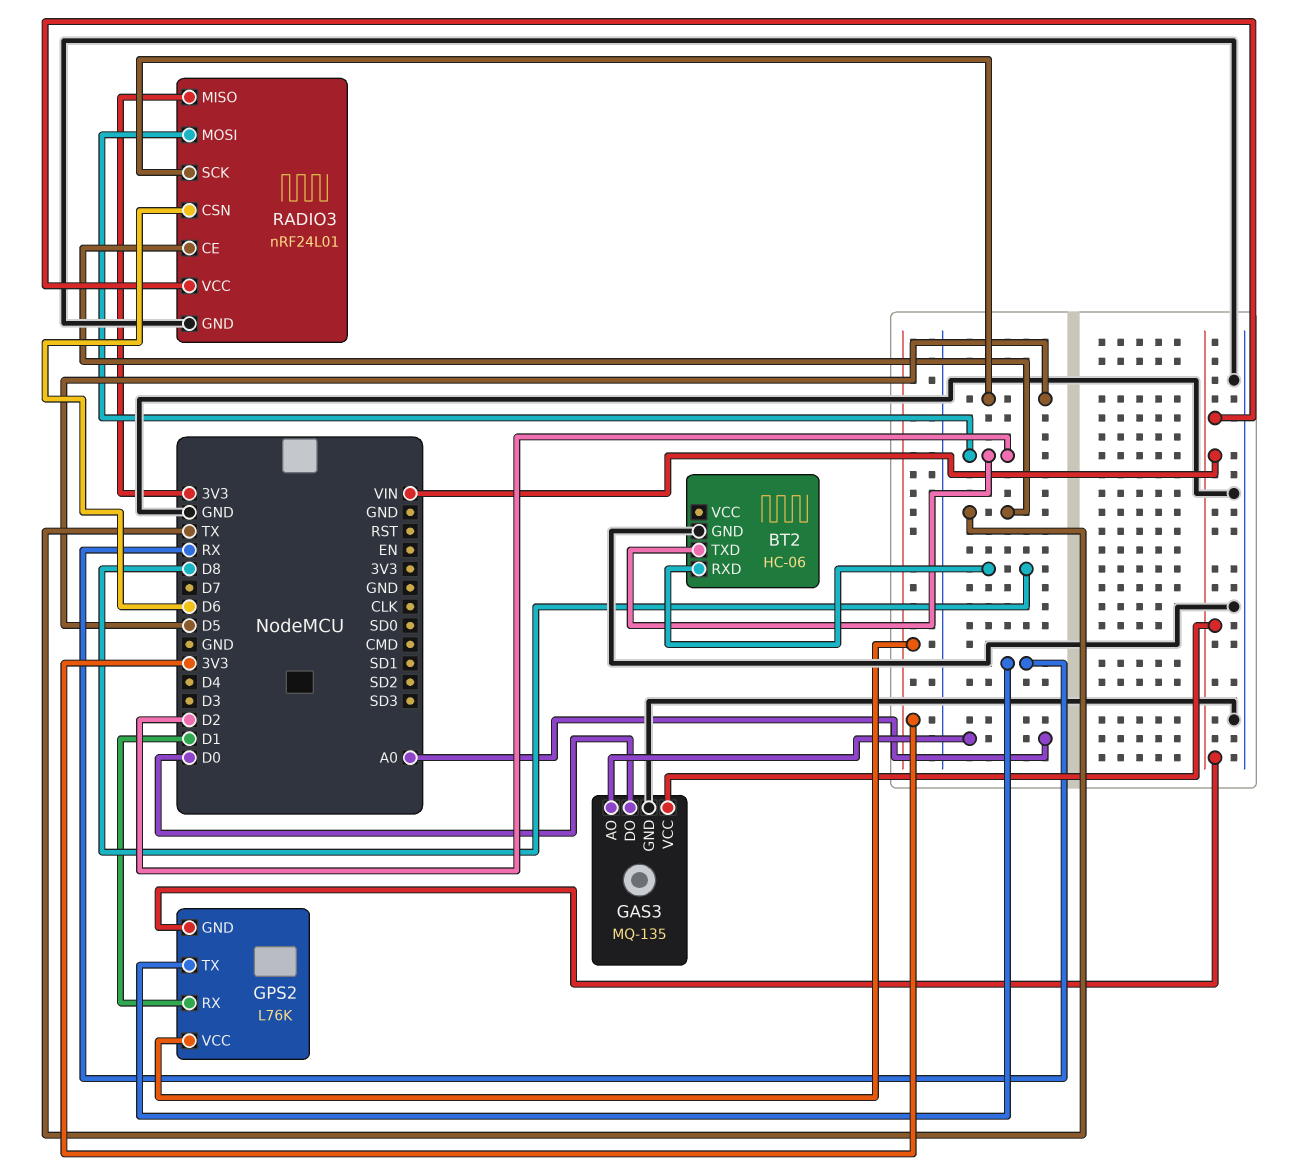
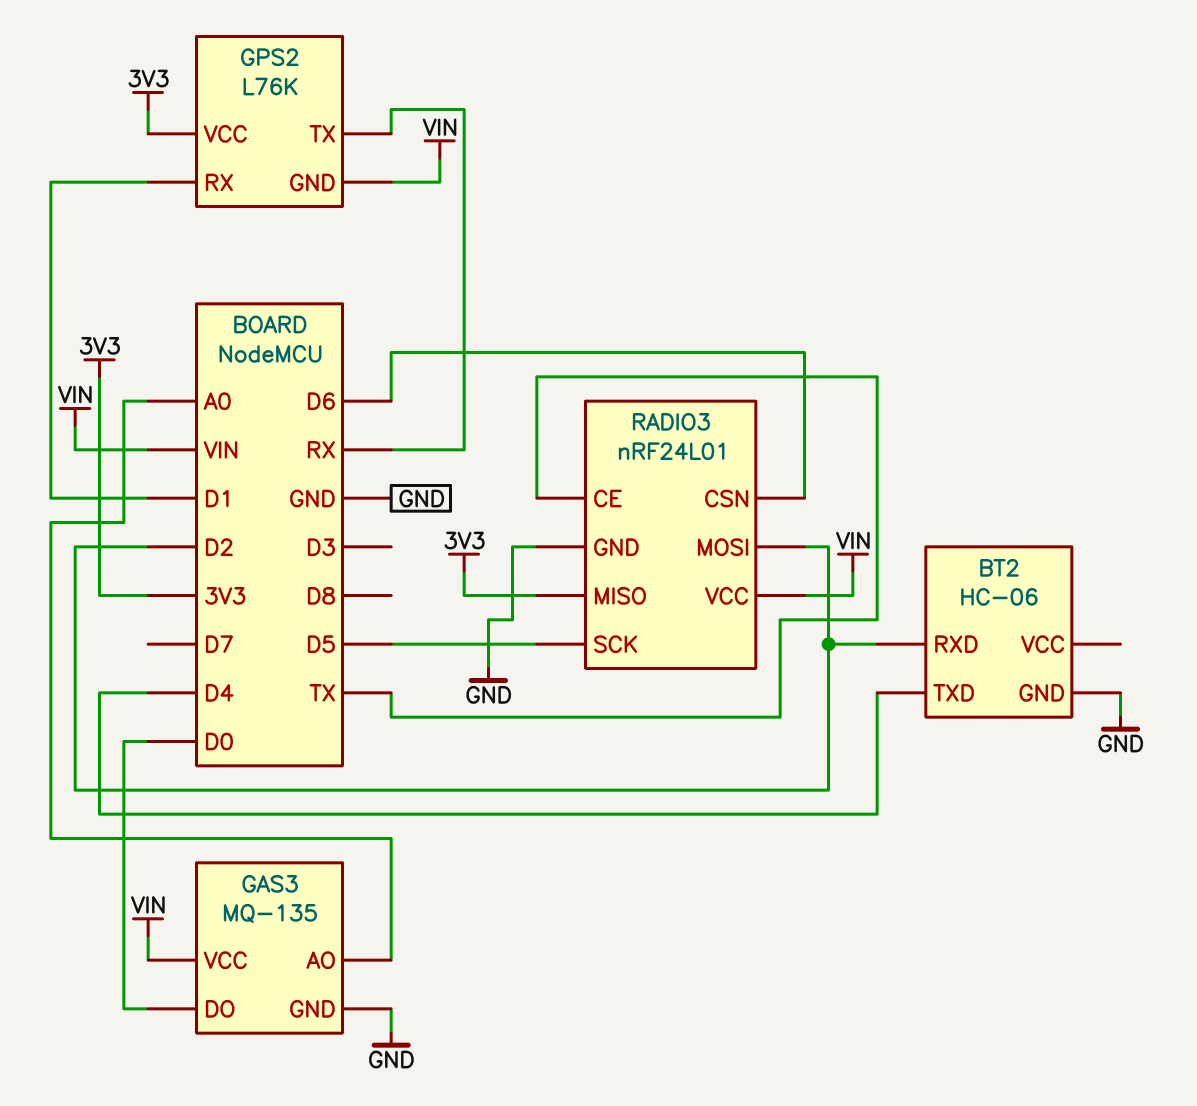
BT2 pin RXD: D8 -> D2
BT2 pin TXD: D2 -> D4

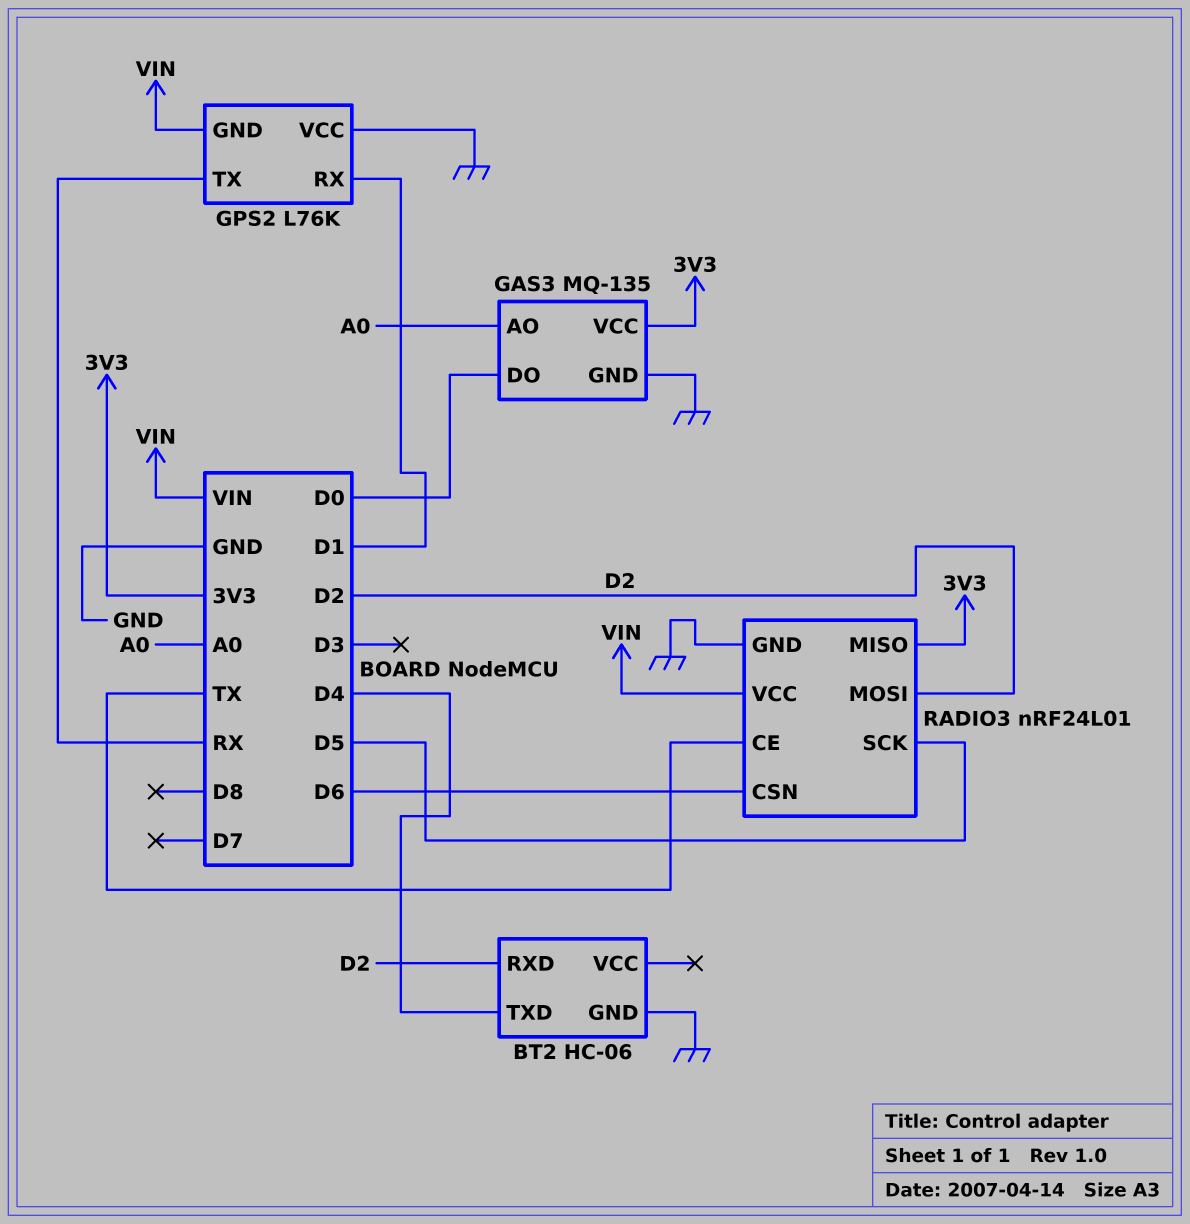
GAS3 pin VCC: VIN -> 3V3
GPS2 pin VCC: 3V3 -> GND

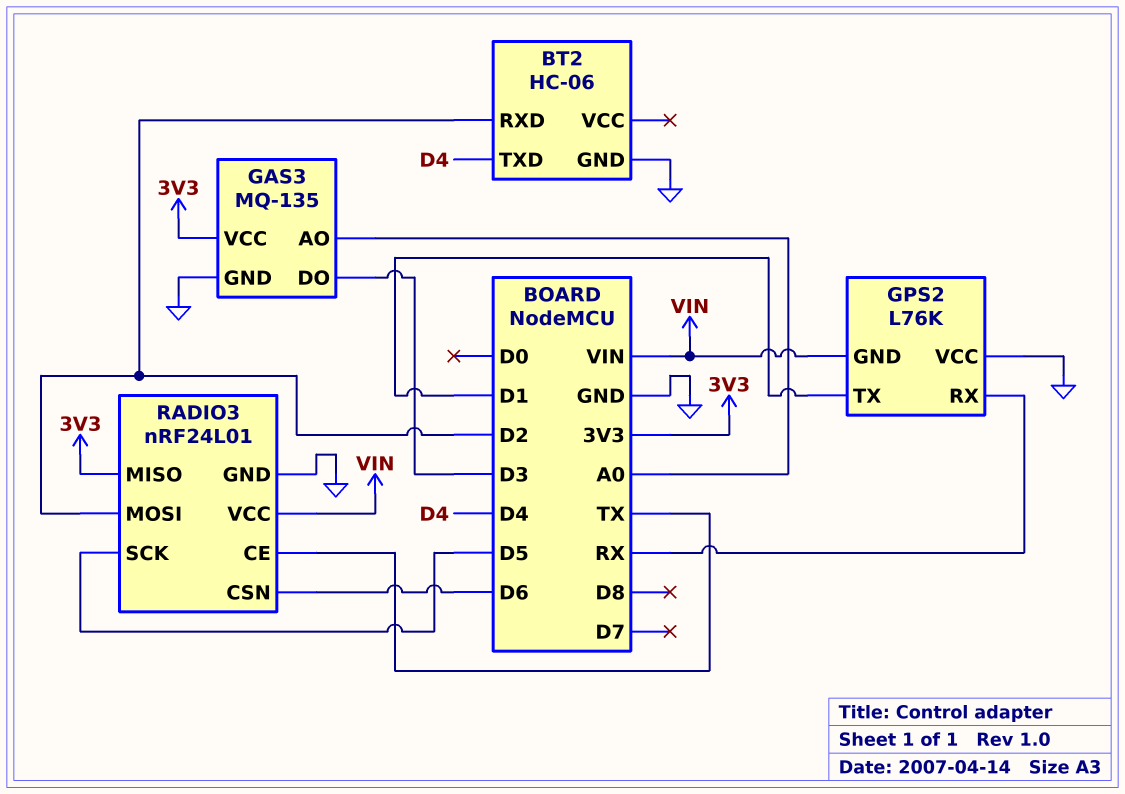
GAS3 pin DO: D0 -> D3
GPS2 pin RX: D1 -> RX
GPS2 pin TX: RX -> D1

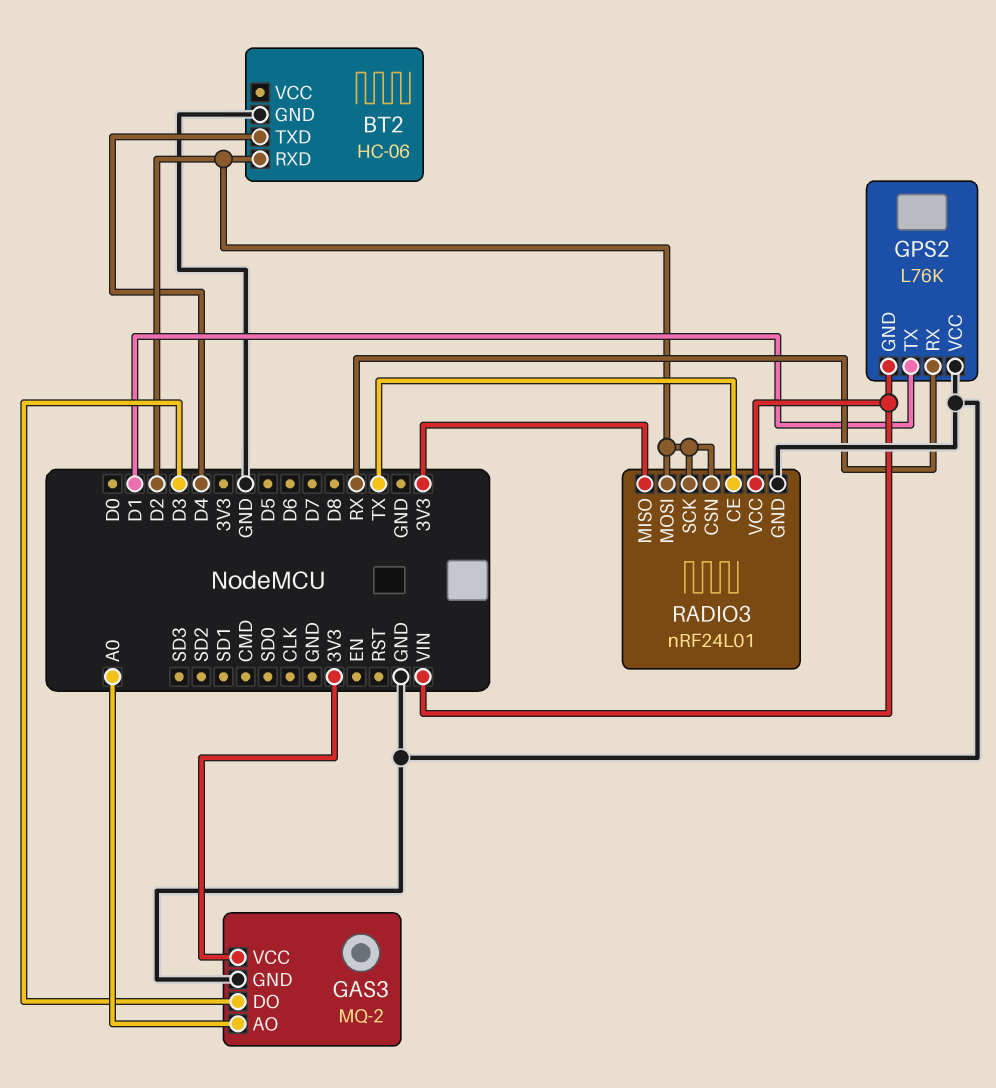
GAS3: MQ-135 -> MQ-2
RADIO3 pin CSN: D6 -> D2
RADIO3 pin SCK: D5 -> D2

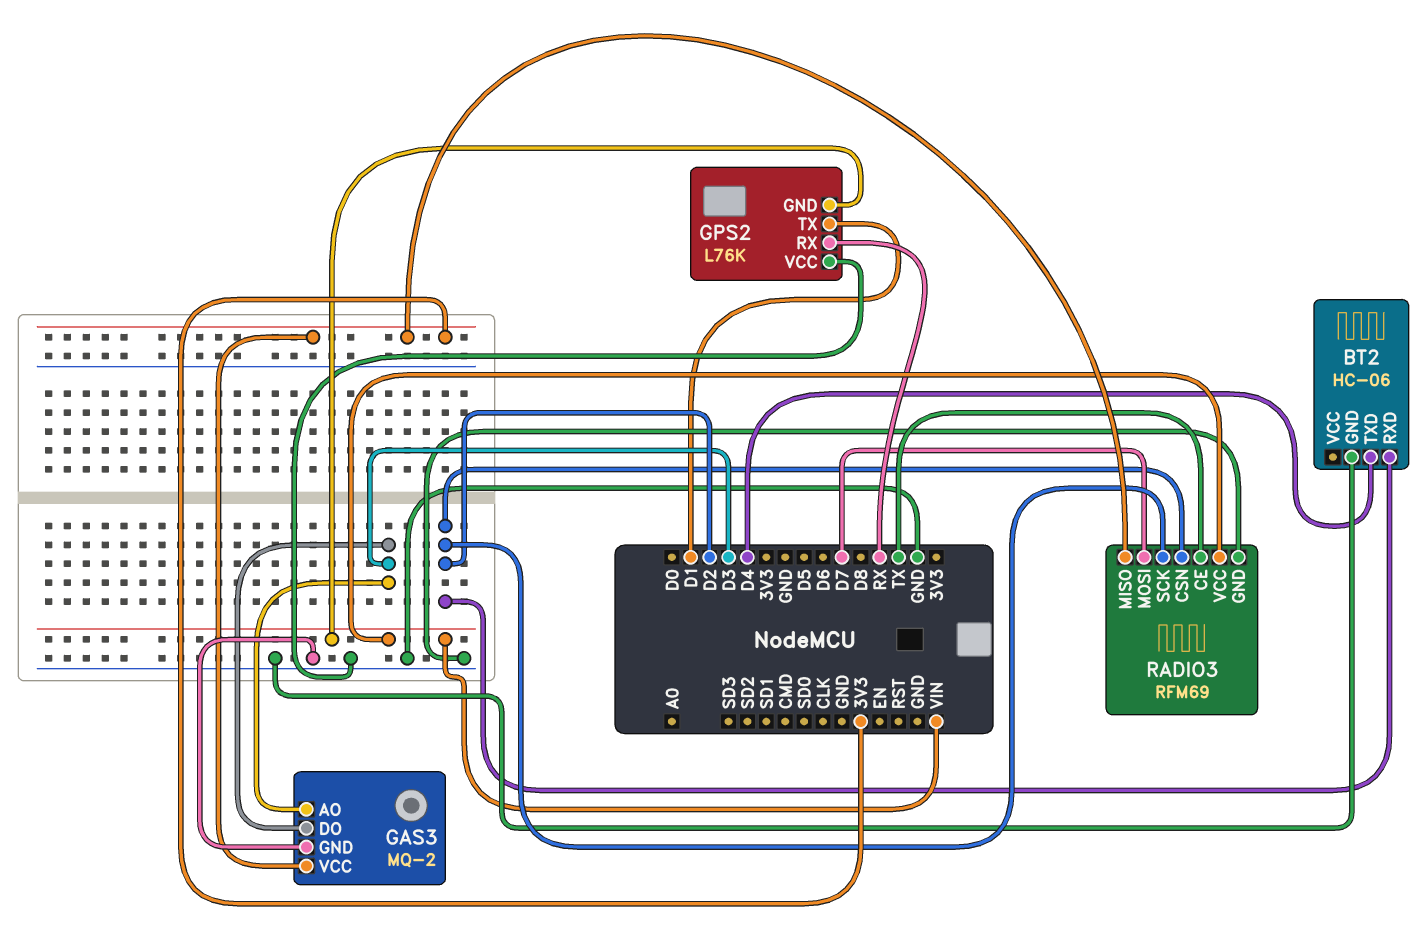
GAS3 pin AO: A0 -> D3
RADIO3: nRF24L01 -> RFM69
RADIO3 pin MOSI: D2 -> D7

